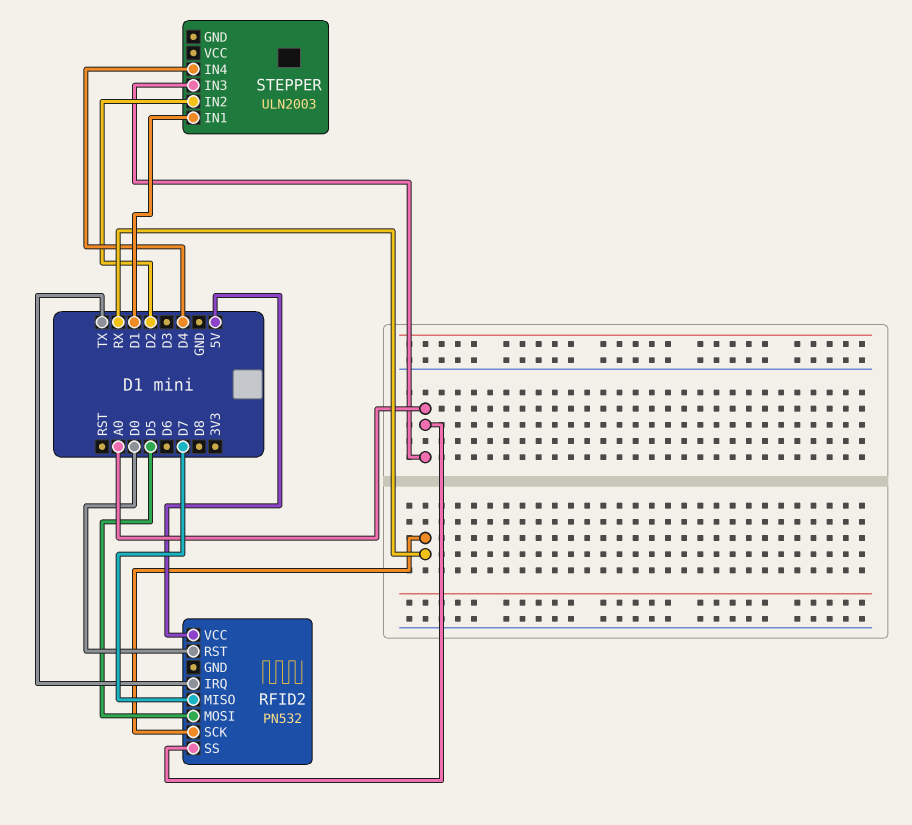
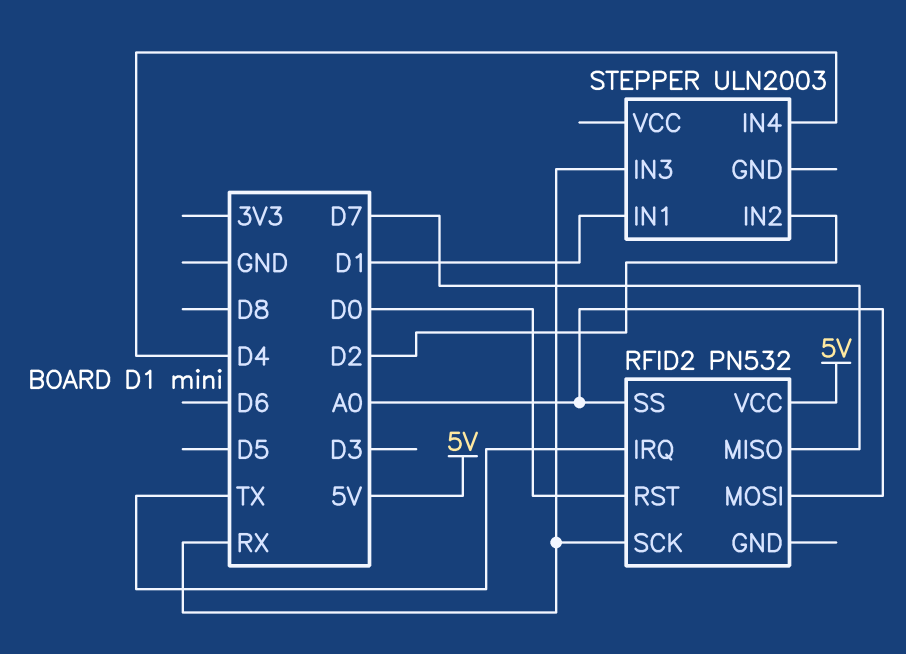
RFID2 pin MOSI: D5 -> A0
STEPPER pin IN3: A0 -> RX

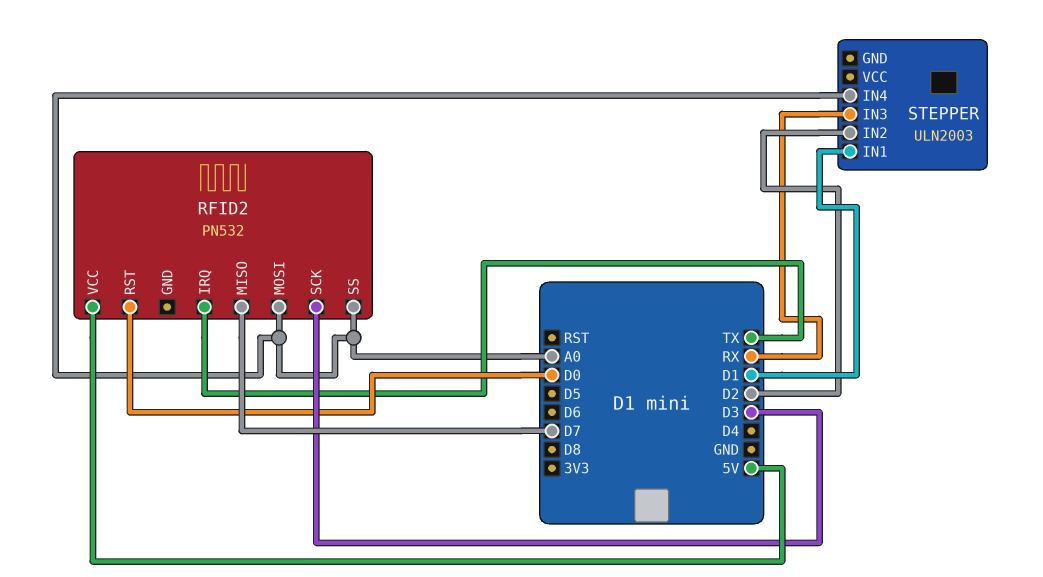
RFID2 pin SCK: RX -> D3
STEPPER pin IN4: D4 -> A0

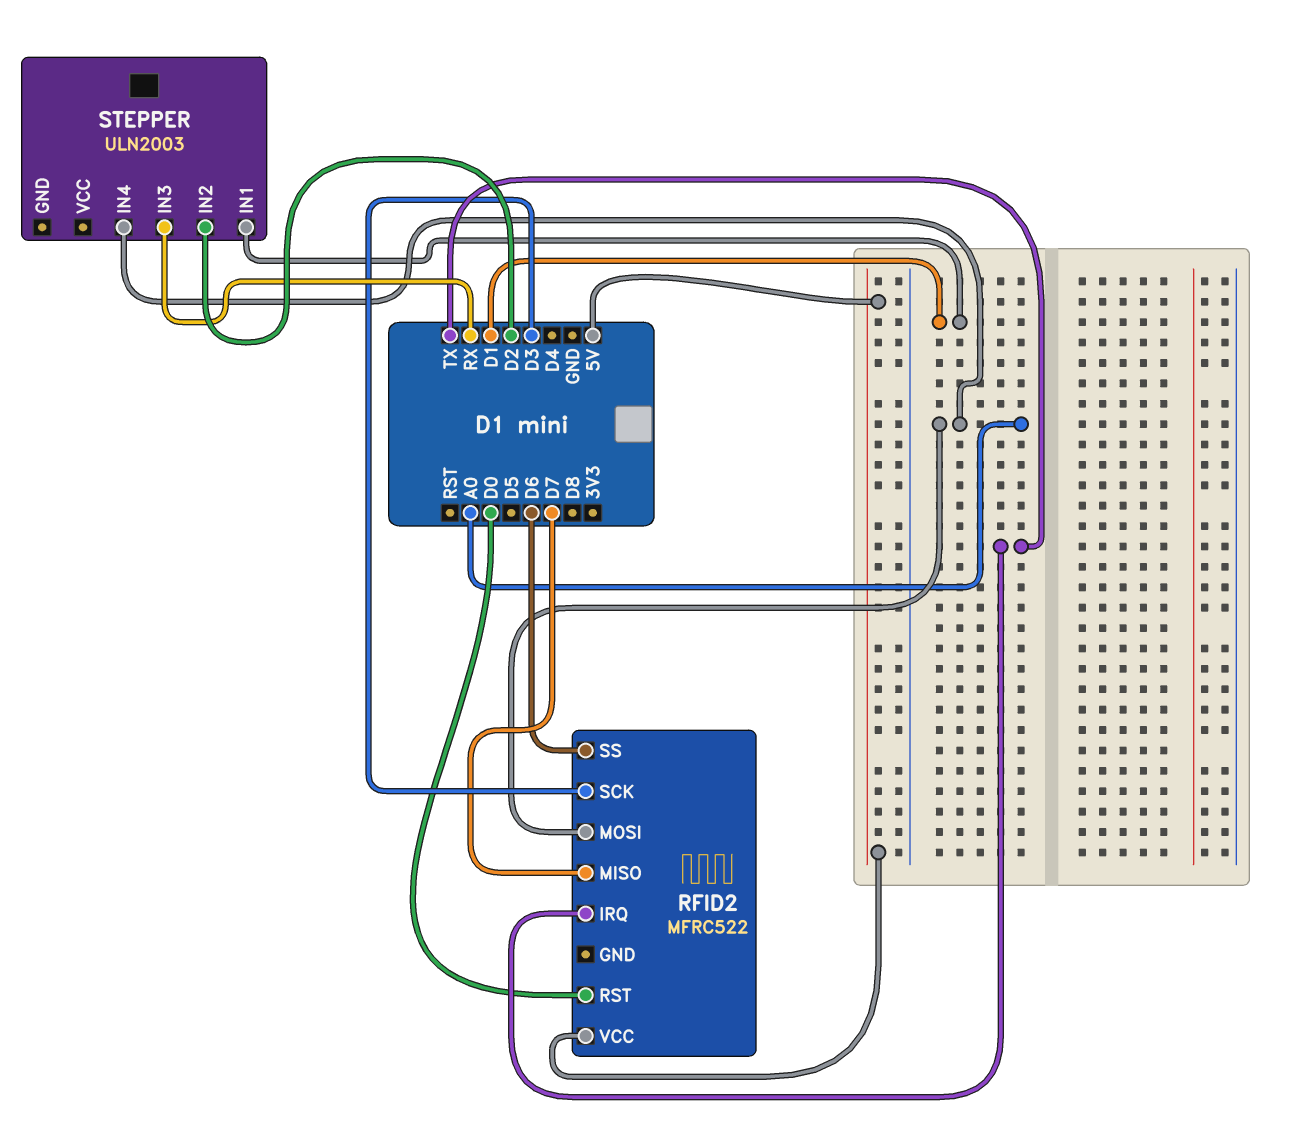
RFID2: PN532 -> MFRC522
RFID2 pin SS: A0 -> D6

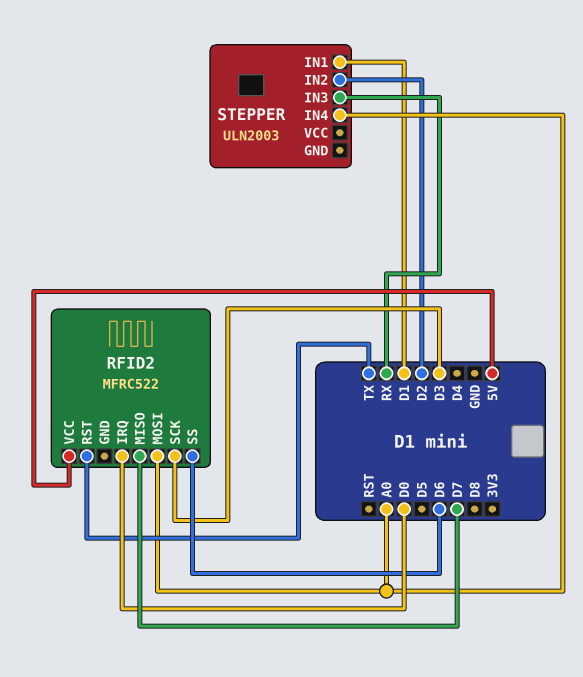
RFID2 pin IRQ: TX -> D0
RFID2 pin RST: D0 -> TX

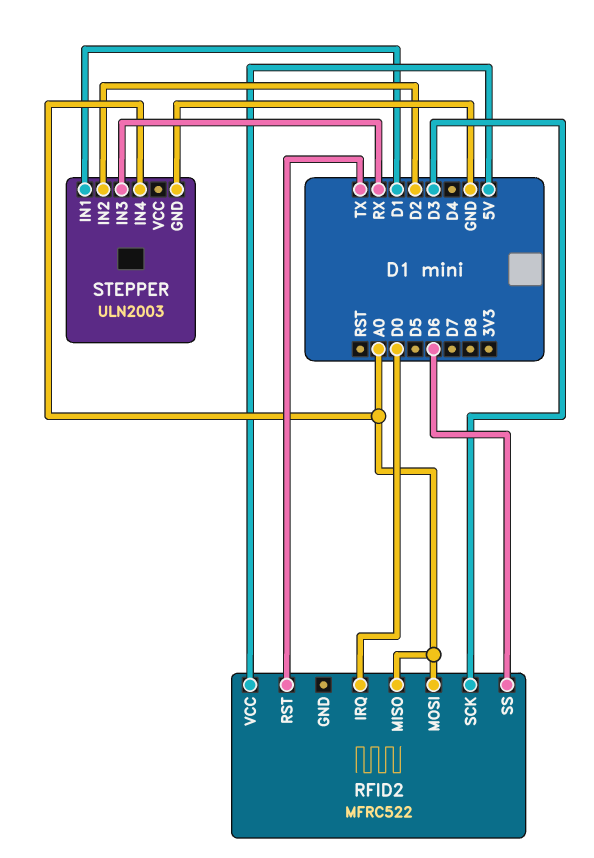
RFID2 pin MISO: D7 -> A0
STEPPER pin GND: none -> GND

